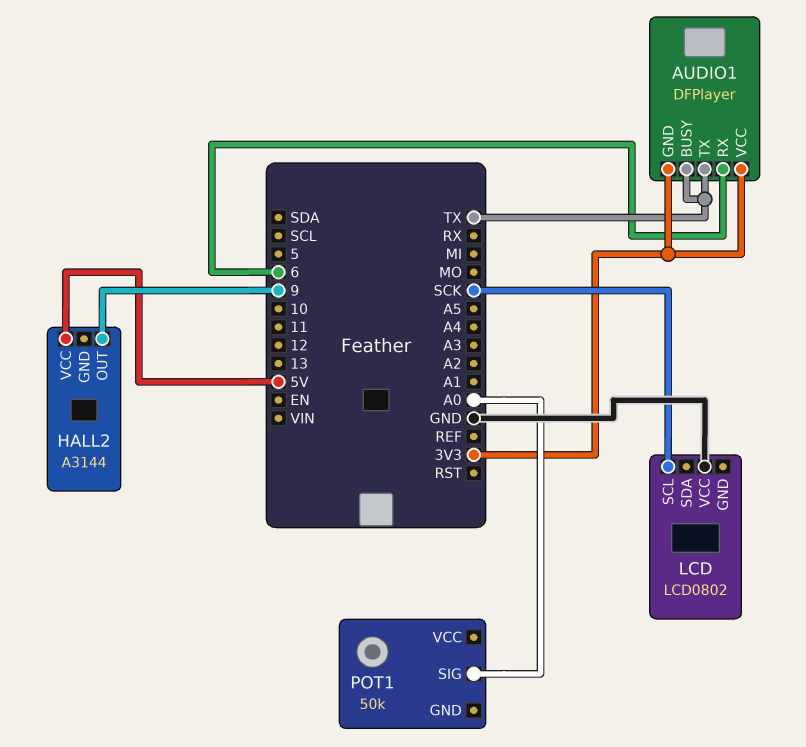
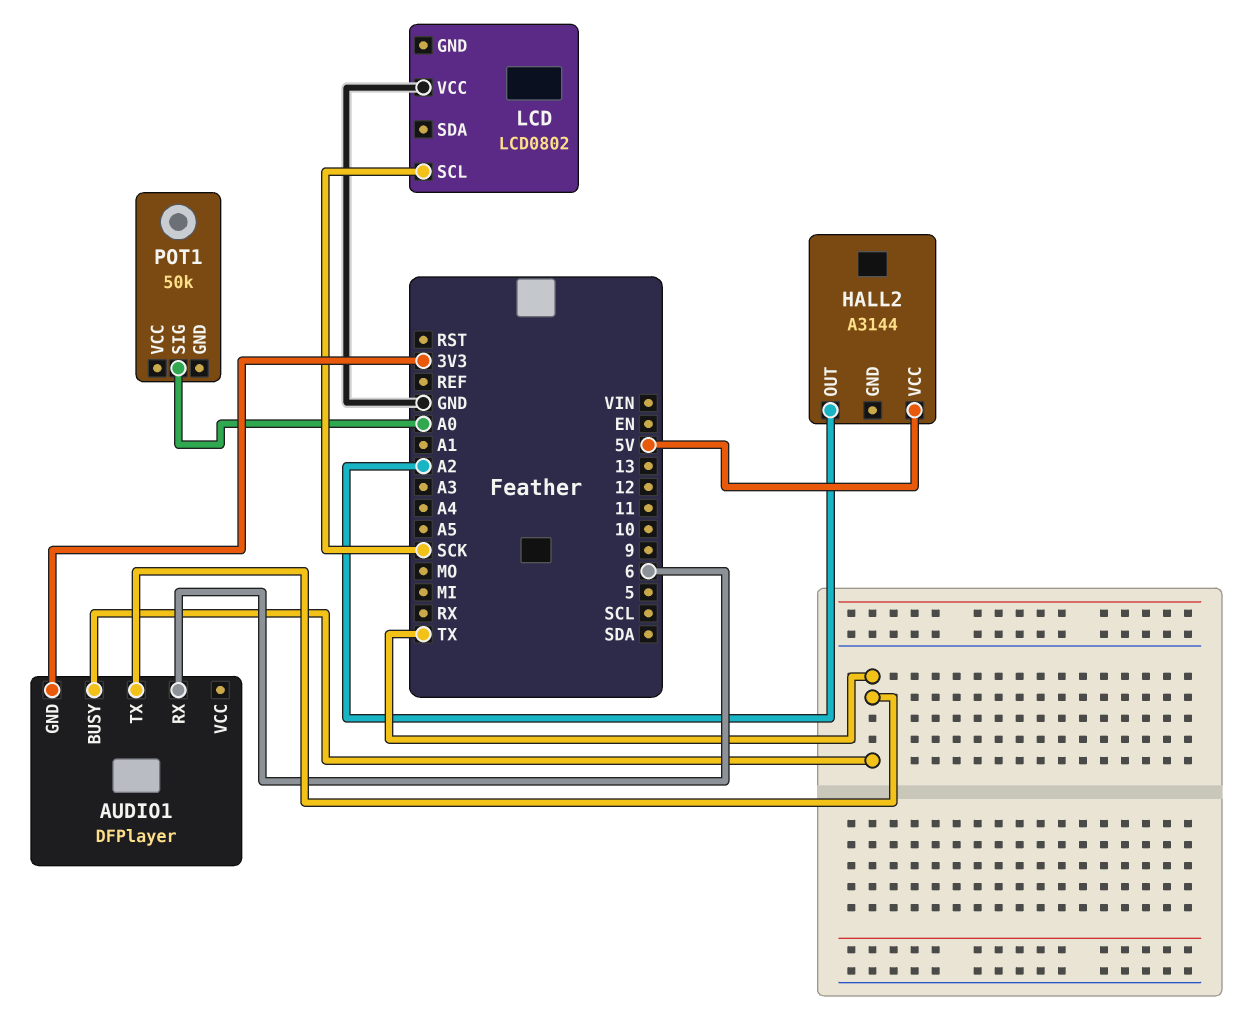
AUDIO1 pin VCC: 3V3 -> none
HALL2 pin OUT: 9 -> A2

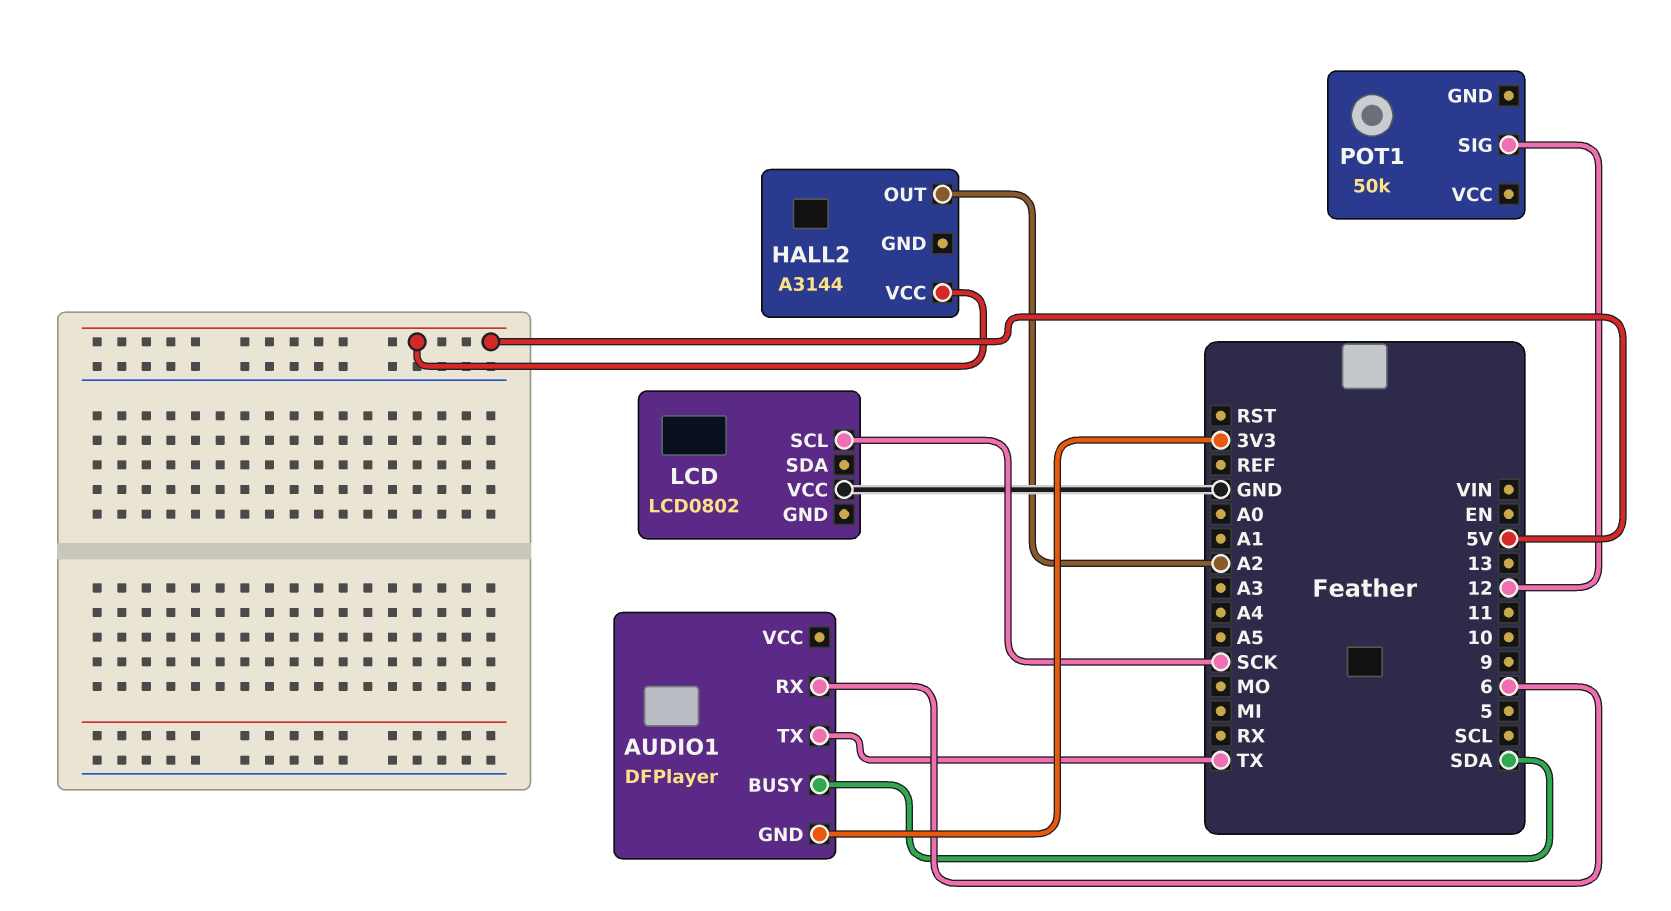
AUDIO1 pin BUSY: TX -> SDA
POT1 pin SIG: A0 -> 12

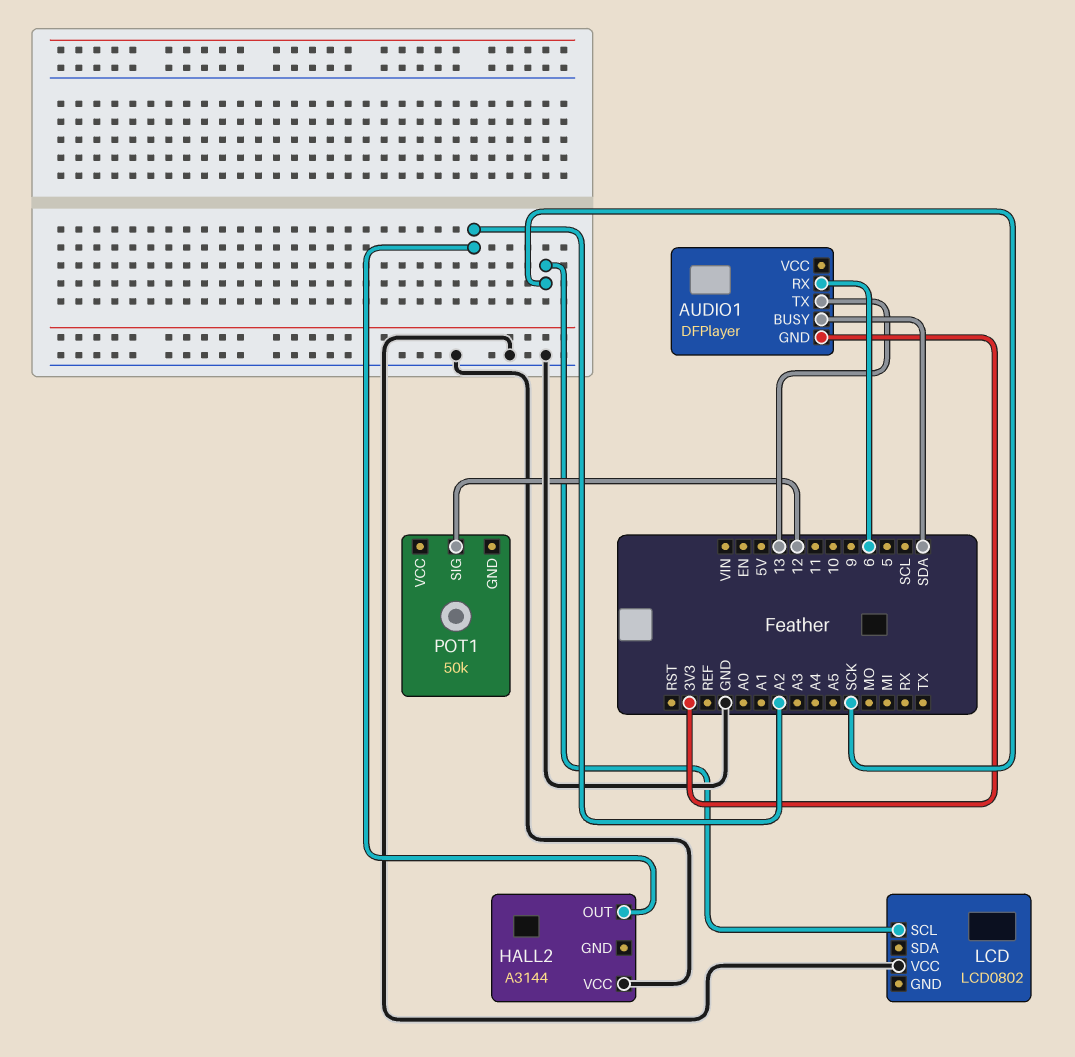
AUDIO1 pin TX: TX -> 13
HALL2 pin VCC: 5V -> GND

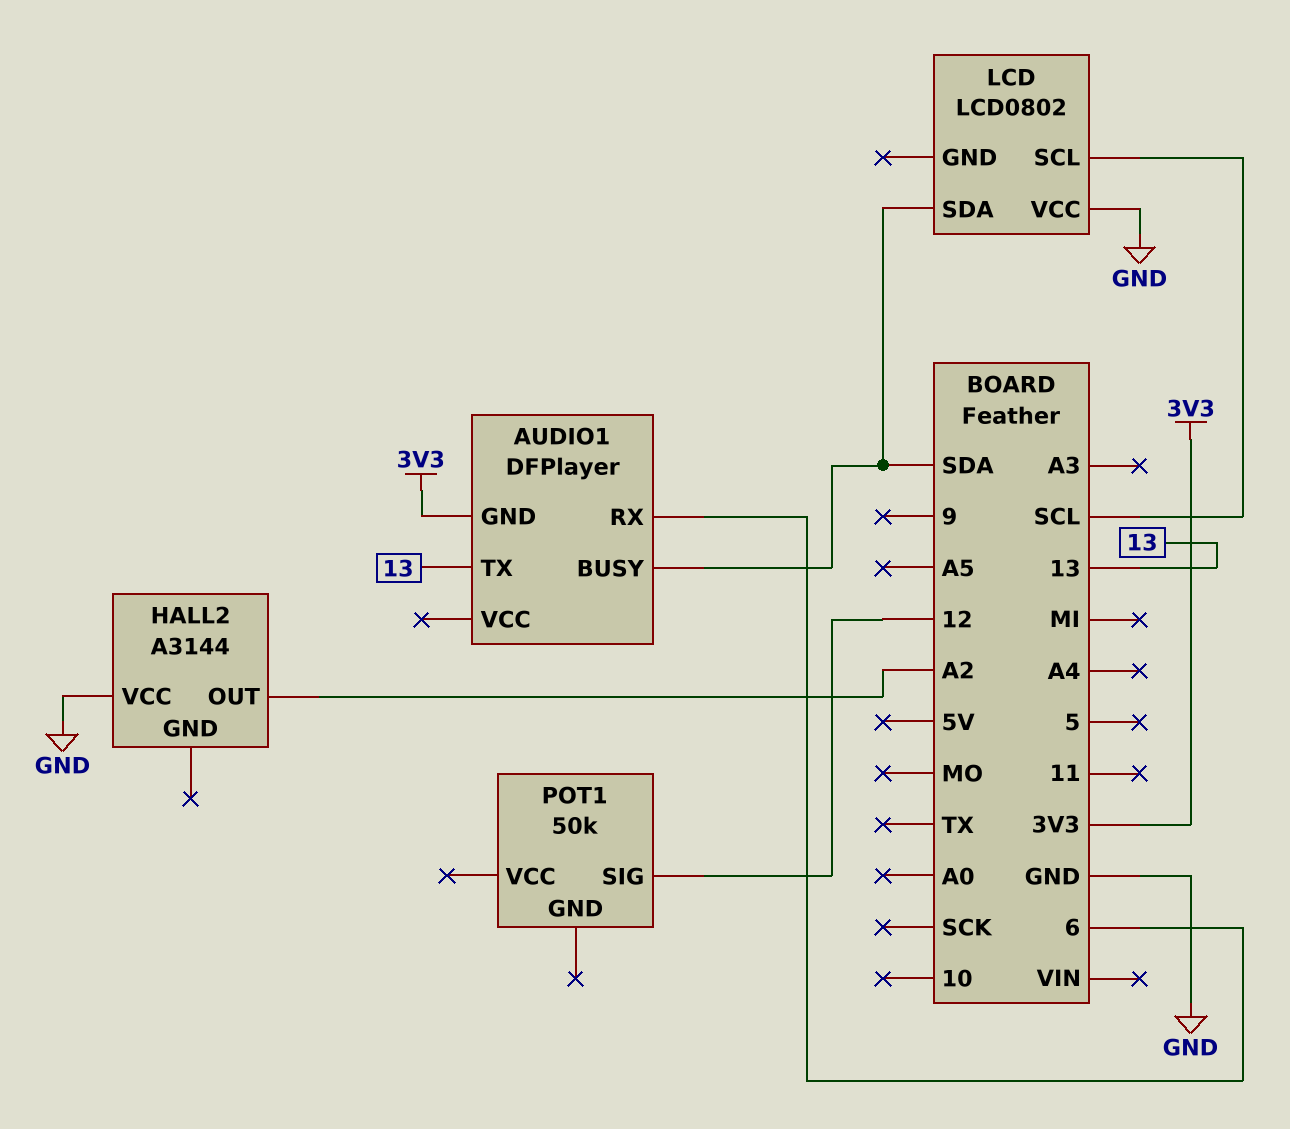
LCD pin SCL: SCK -> SCL
LCD pin SDA: none -> SDA

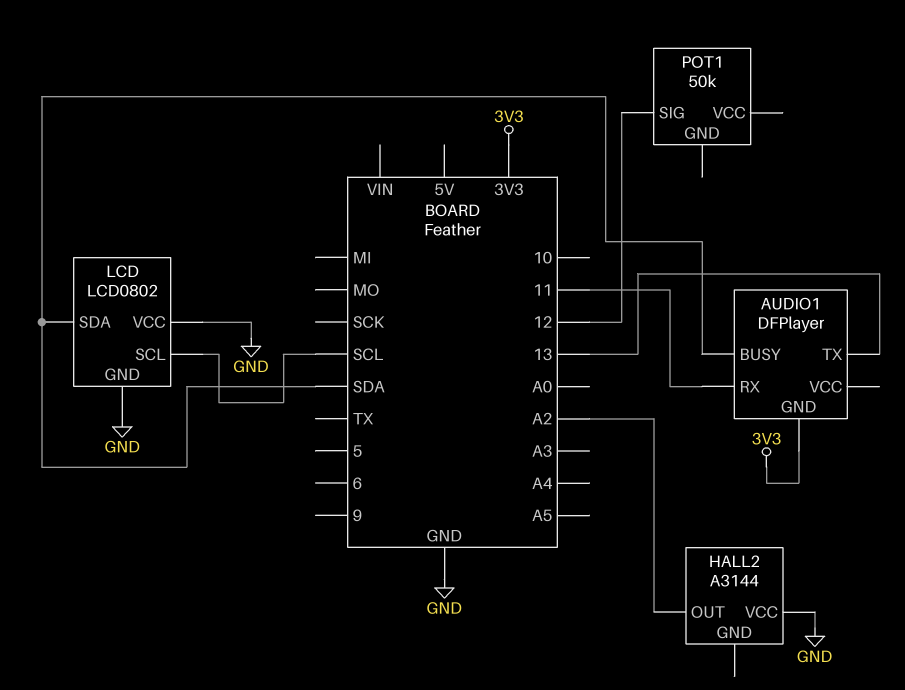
AUDIO1 pin RX: 6 -> 11
LCD pin GND: none -> GND

